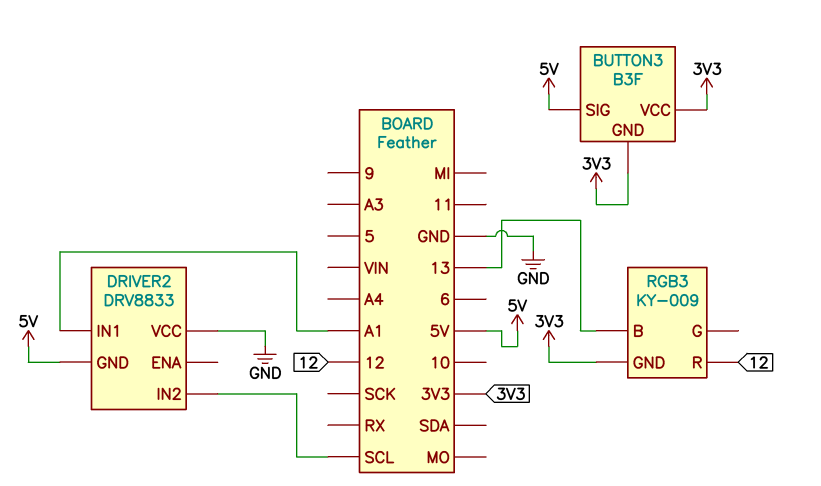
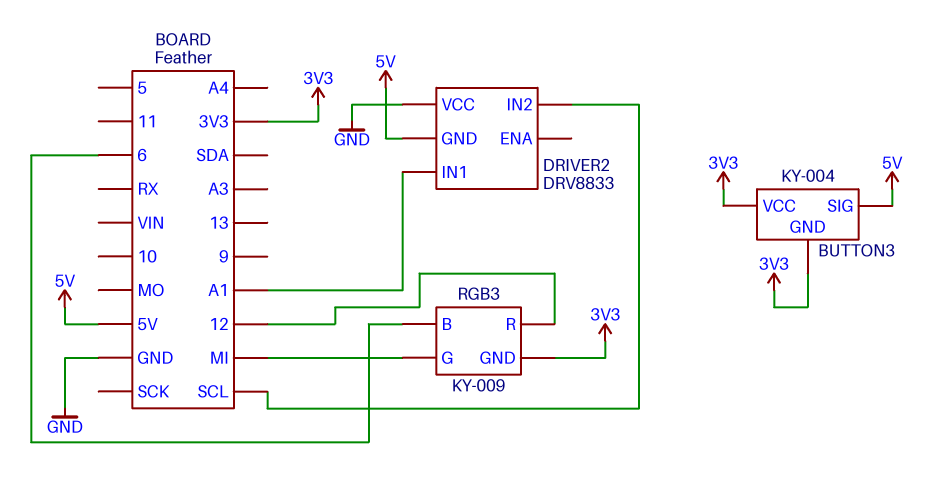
BUTTON3: B3F -> KY-004
RGB3 pin B: 13 -> 6
RGB3 pin G: none -> MI

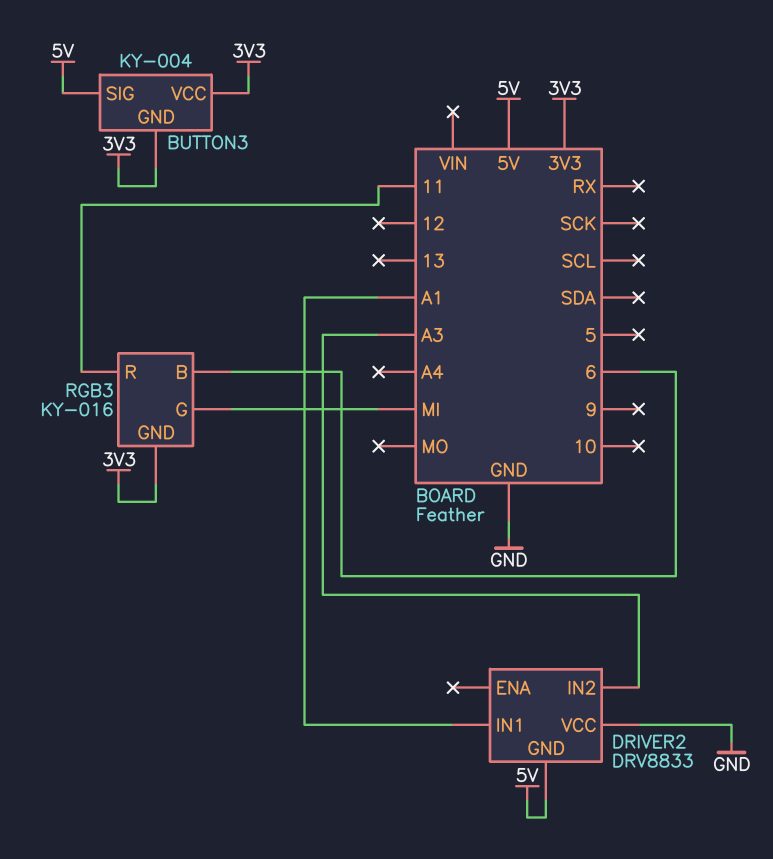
DRIVER2 pin IN2: SCL -> A3
RGB3: KY-009 -> KY-016
RGB3 pin R: 12 -> 11

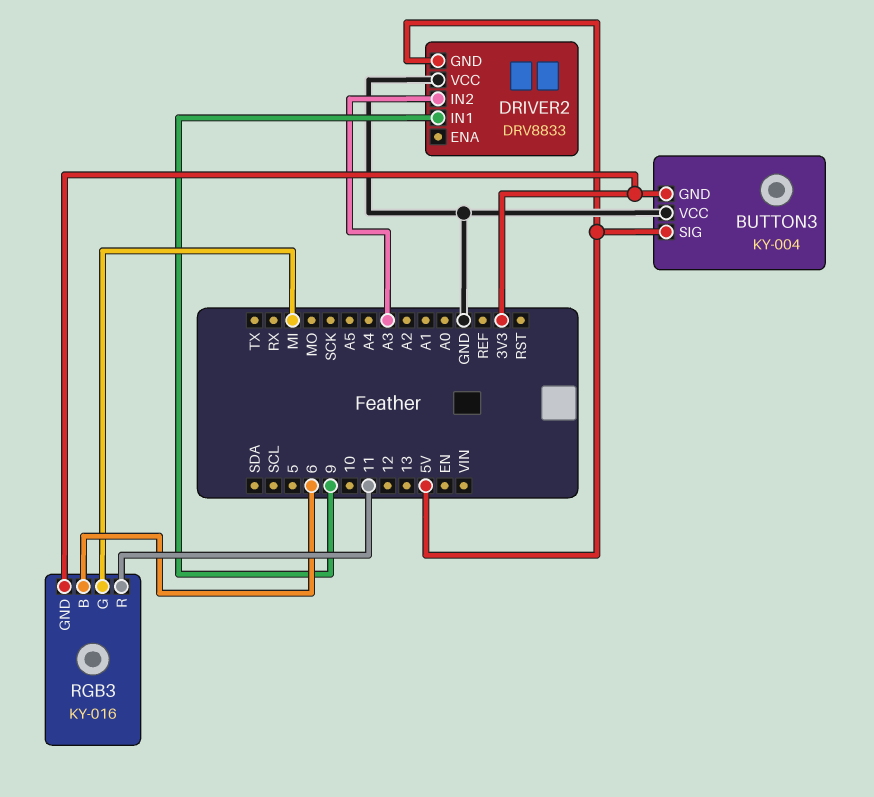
BUTTON3 pin VCC: 3V3 -> GND
DRIVER2 pin IN1: A1 -> 9

